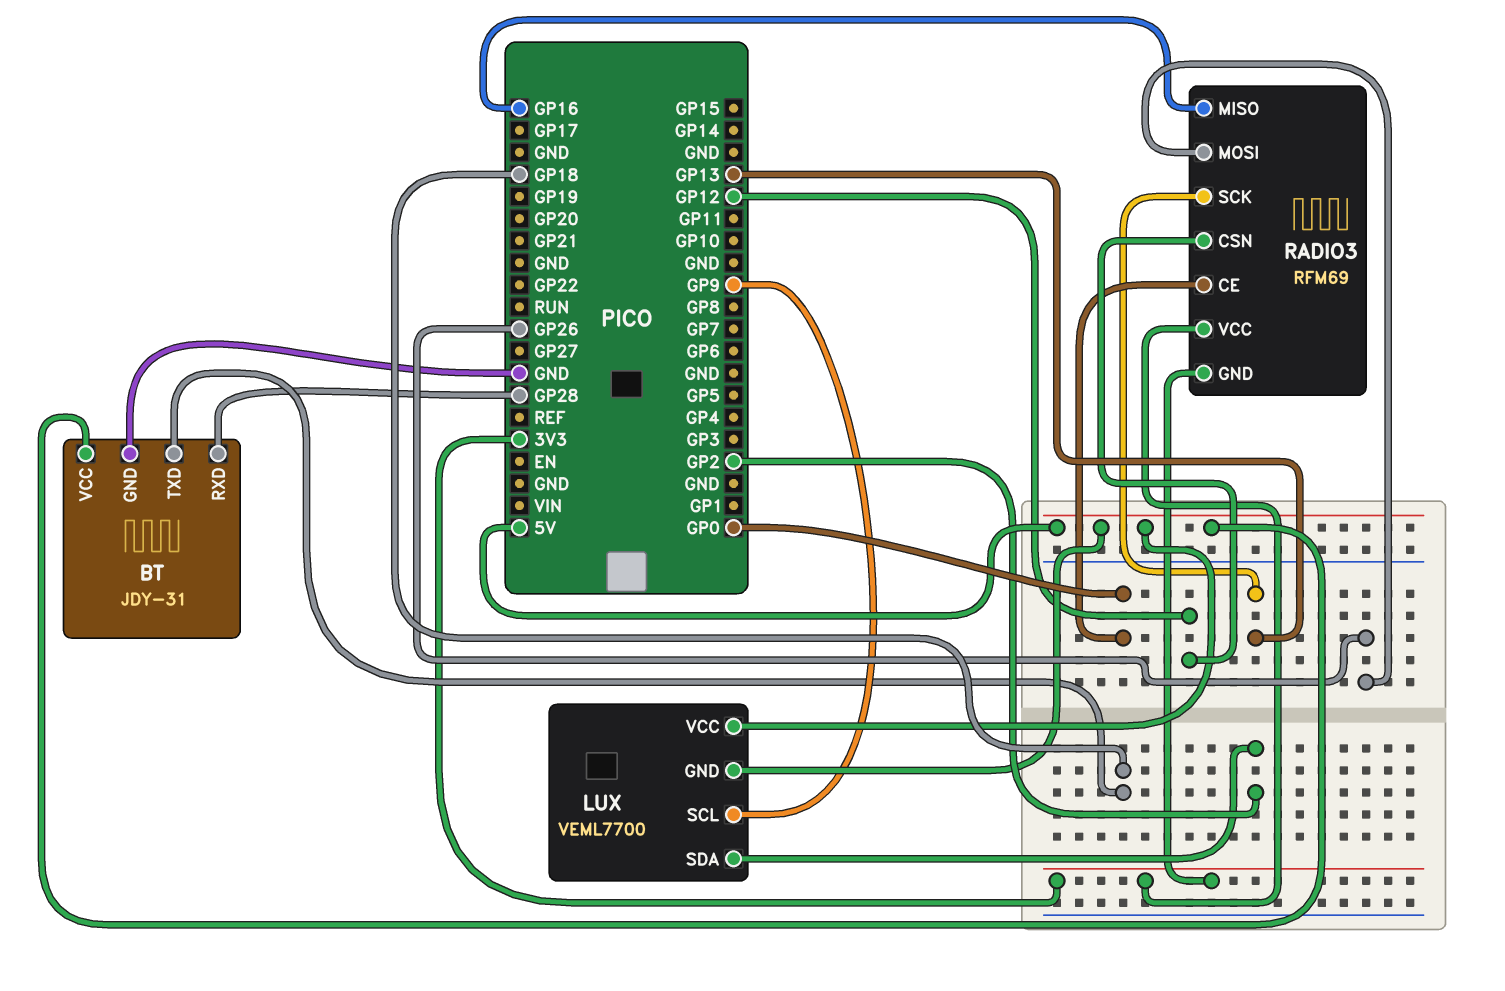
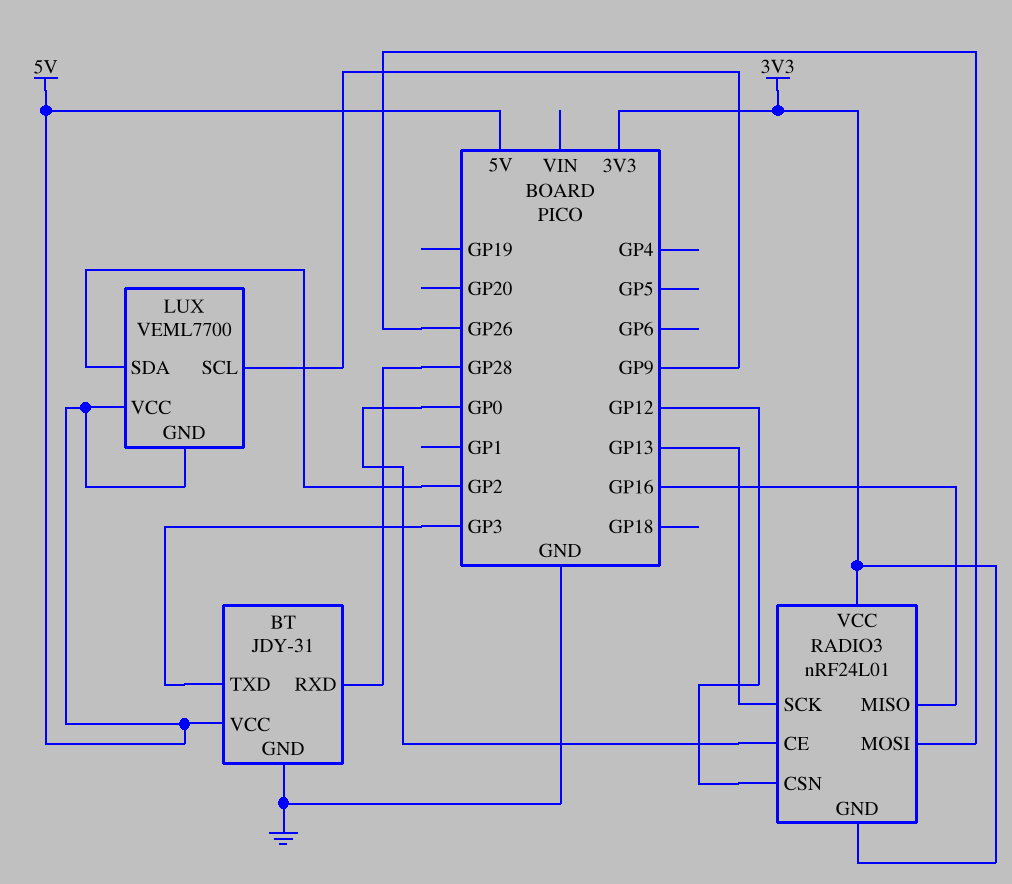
BT pin TXD: GP18 -> GP3
RADIO3: RFM69 -> nRF24L01

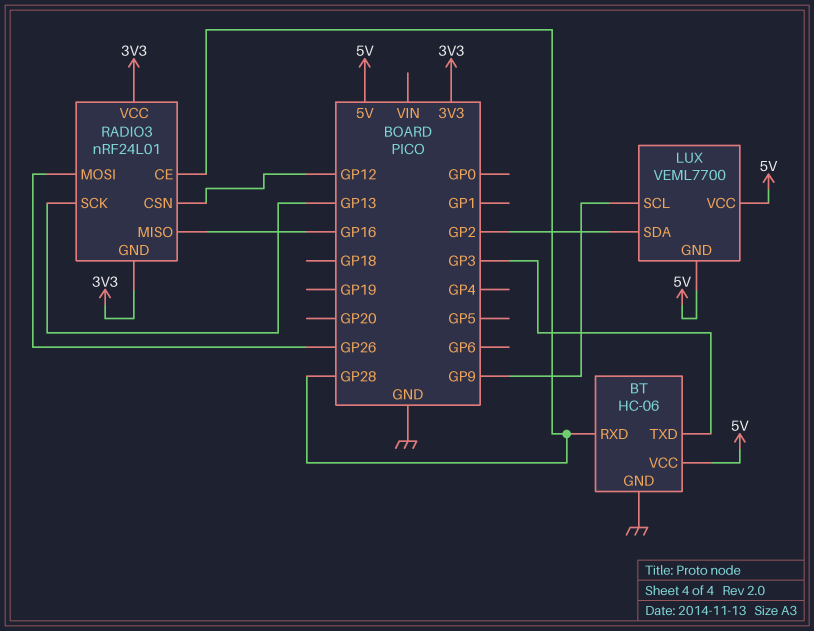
BT: JDY-31 -> HC-06
RADIO3 pin CE: GP0 -> GP28

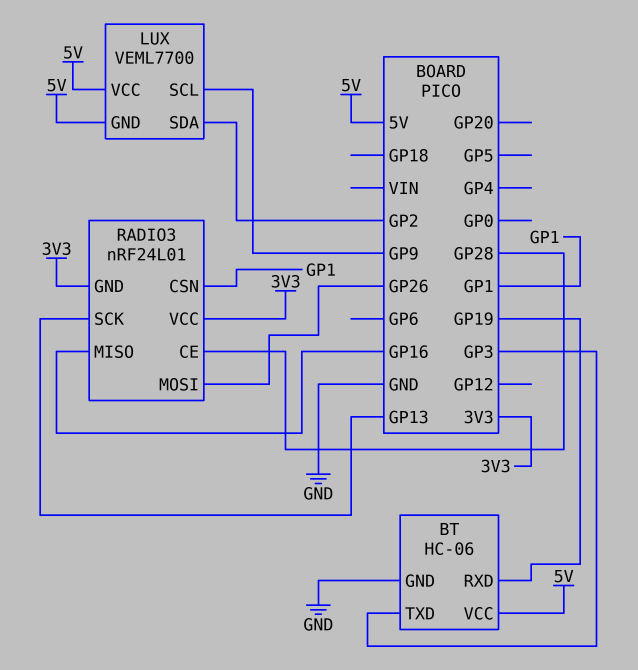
BT pin RXD: GP28 -> GP19
RADIO3 pin CSN: GP12 -> GP1

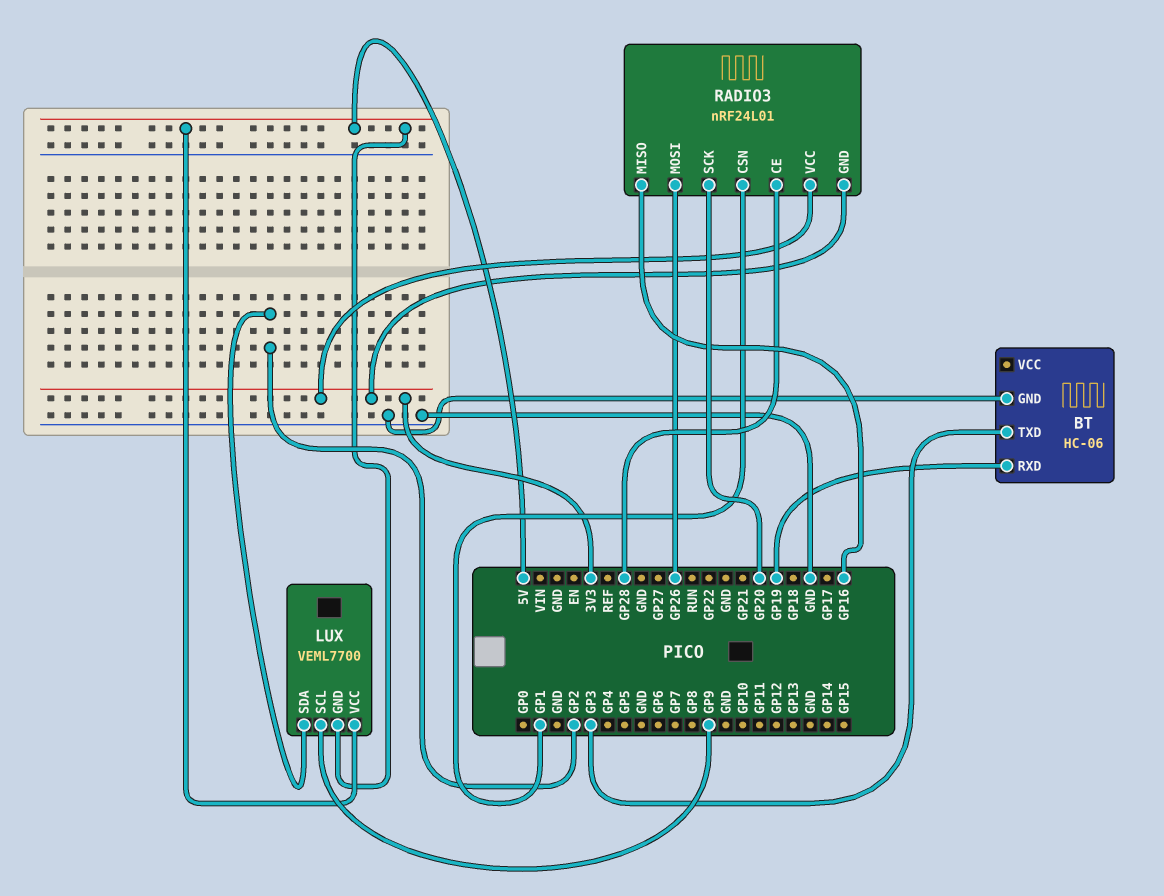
BT pin VCC: 5V -> none
RADIO3 pin SCK: GP13 -> GP20

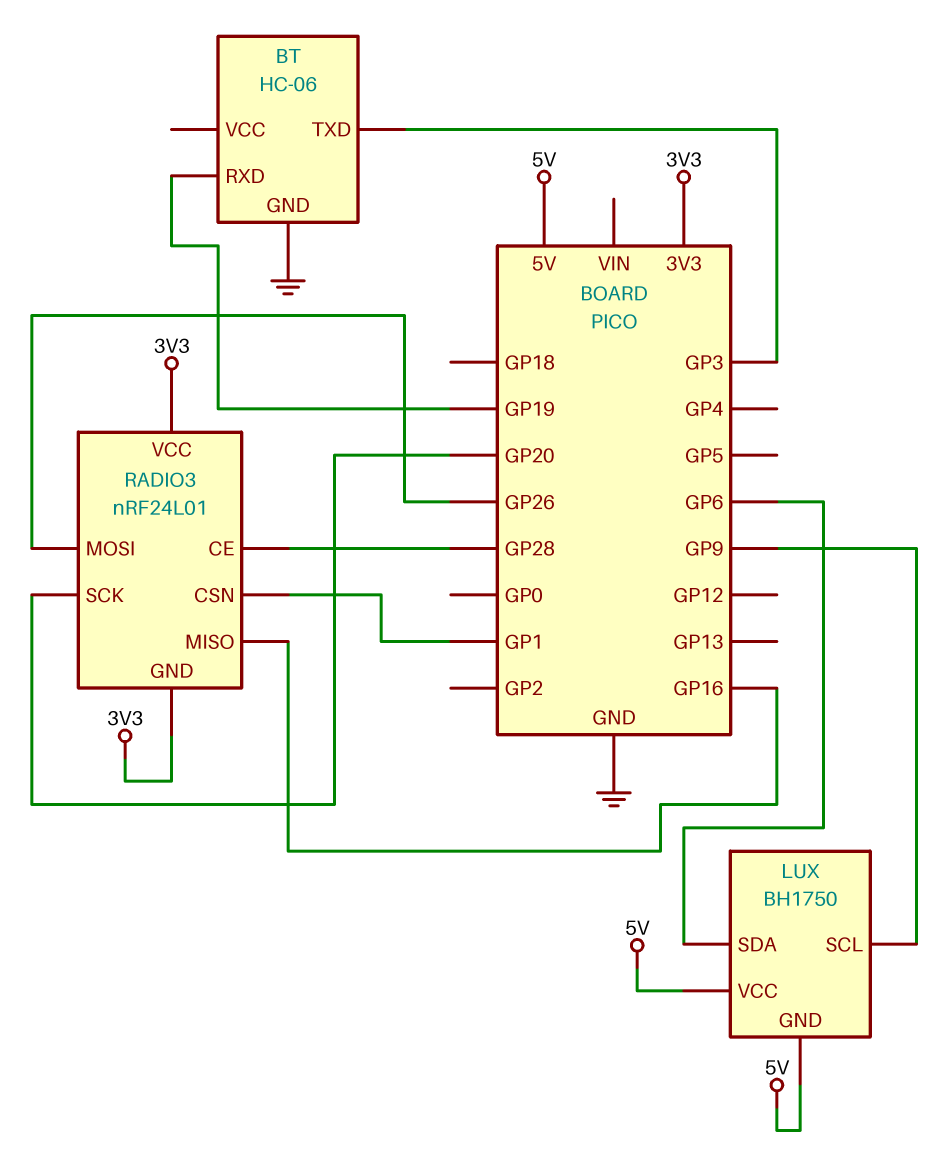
LUX: VEML7700 -> BH1750
LUX pin SDA: GP2 -> GP6

